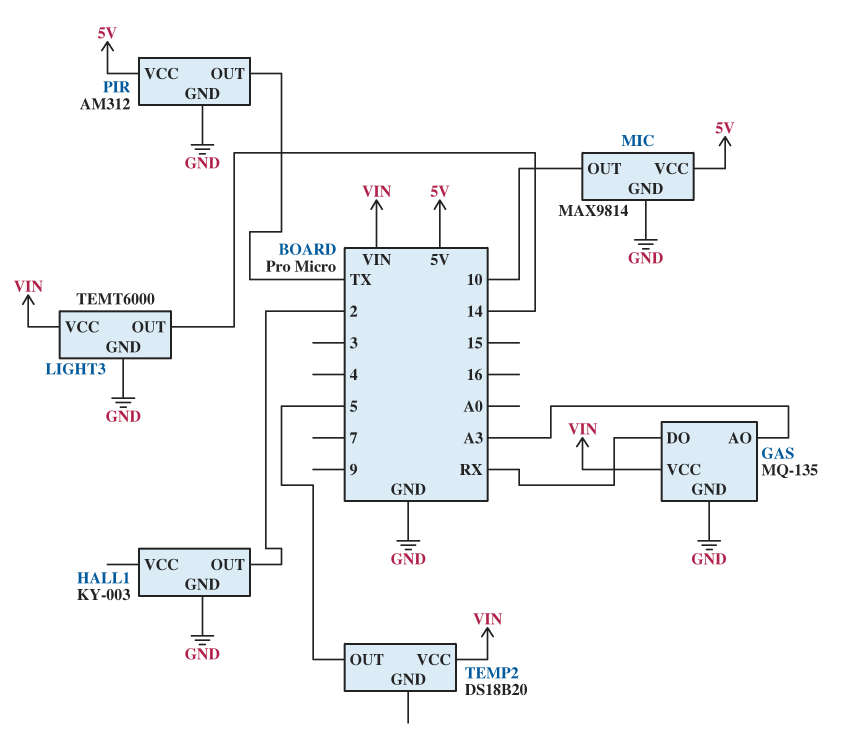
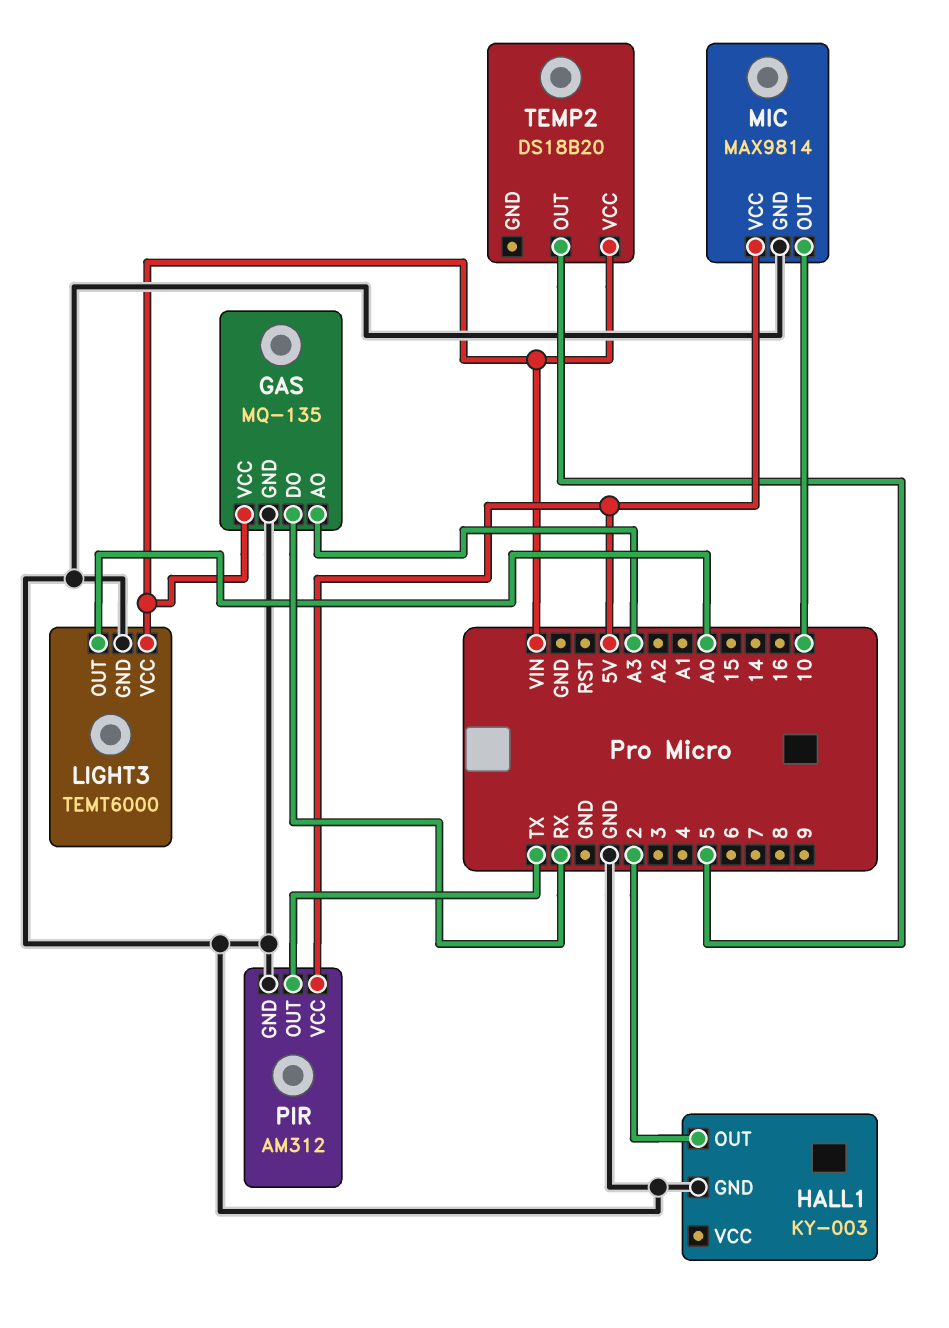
LIGHT3 pin OUT: 14 -> A0

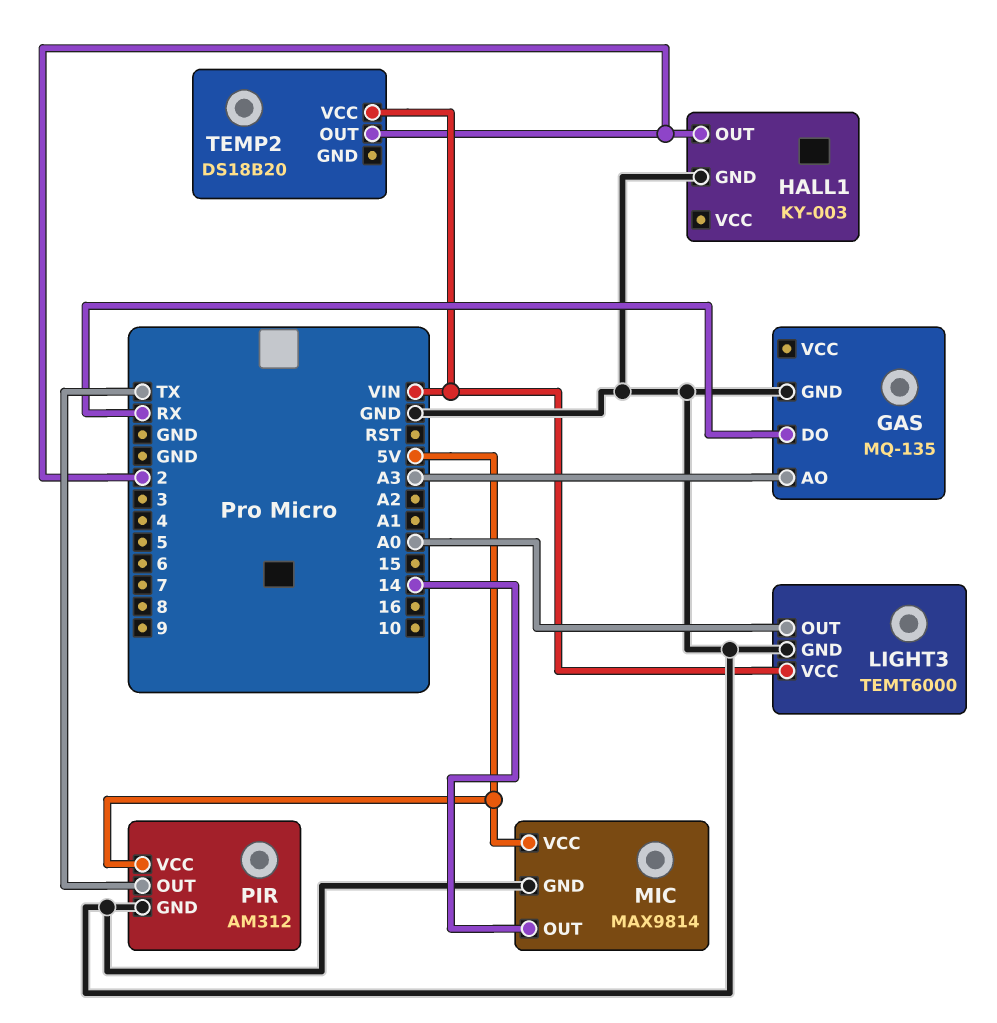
GAS pin VCC: VIN -> none
MIC pin OUT: 10 -> 14
TEMP2 pin OUT: 5 -> 2

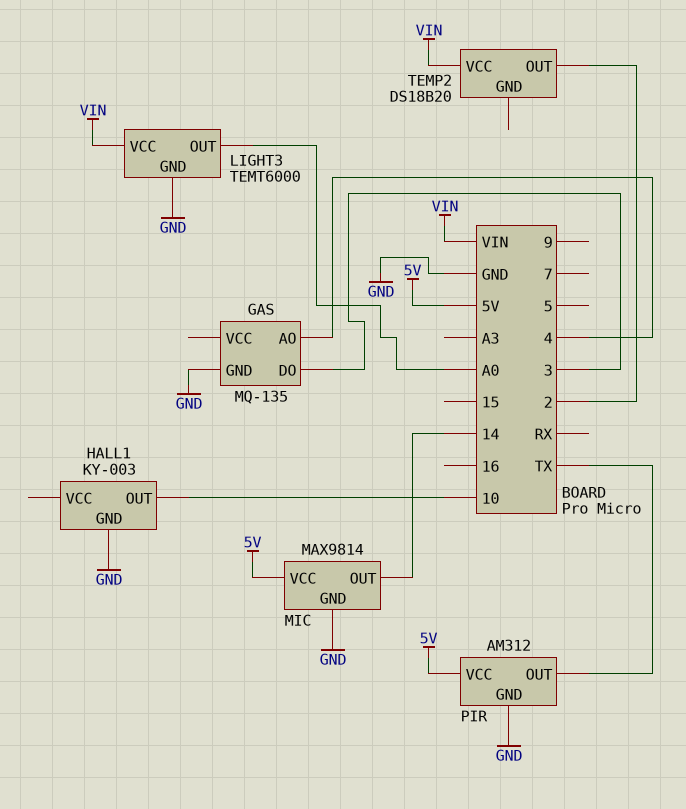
GAS pin AO: A3 -> 4
GAS pin DO: RX -> 3
HALL1 pin OUT: 2 -> 10

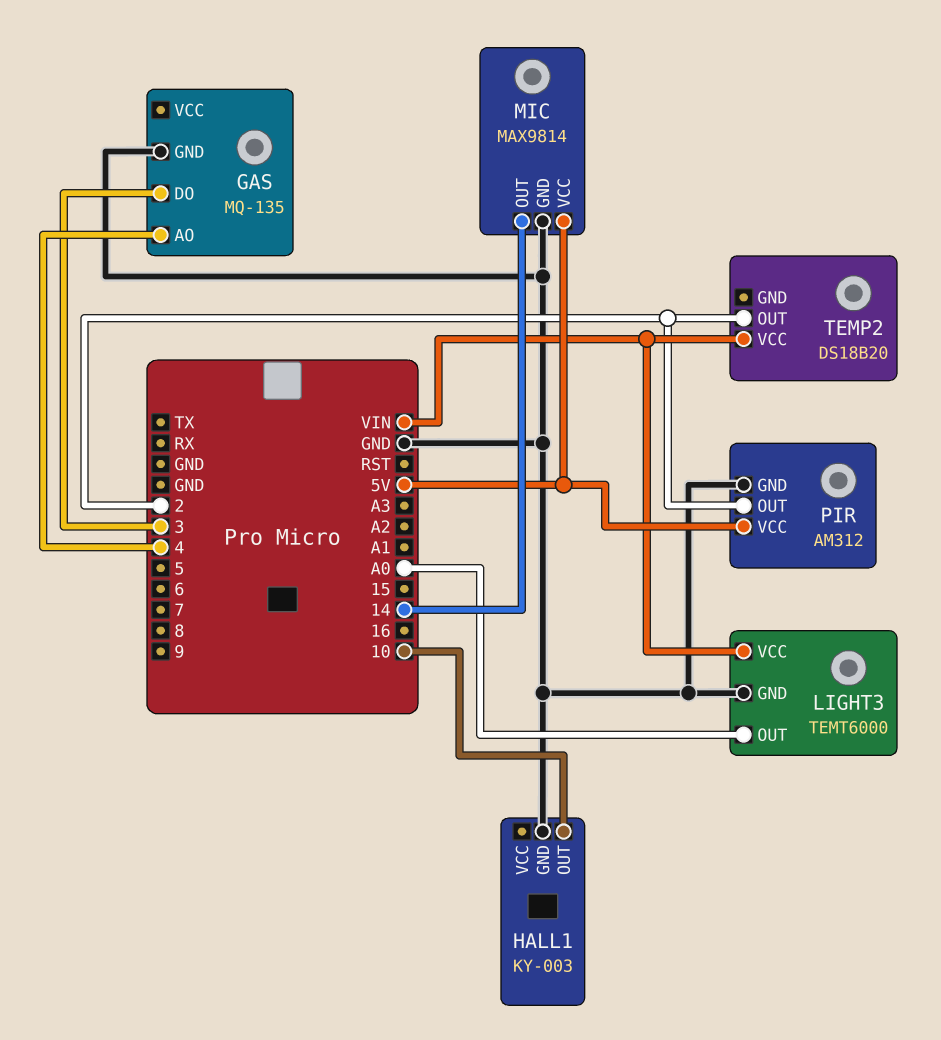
PIR pin OUT: TX -> 2

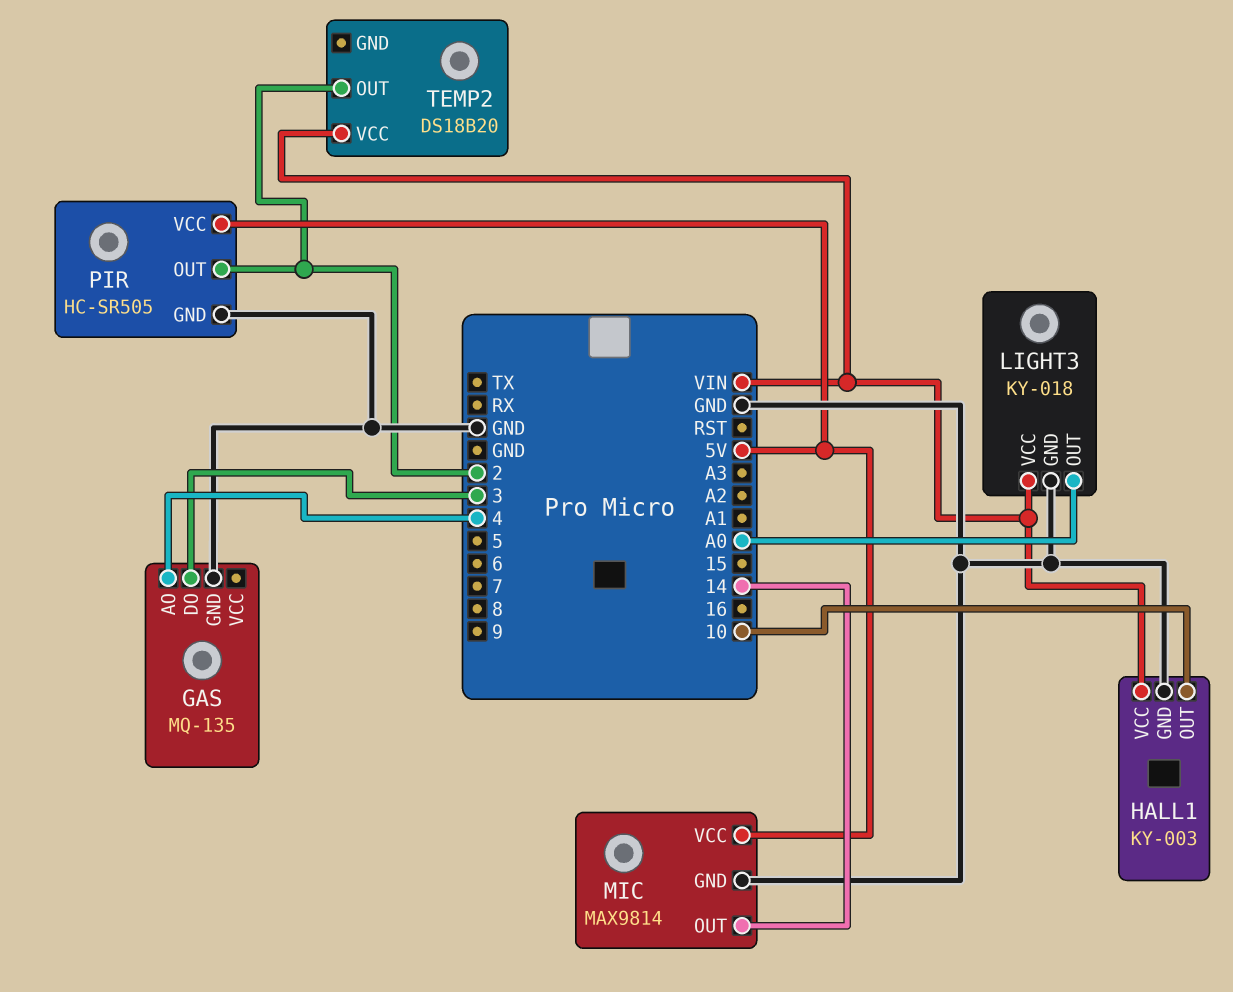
HALL1 pin VCC: none -> VIN
LIGHT3: TEMT6000 -> KY-018
PIR: AM312 -> HC-SR505

